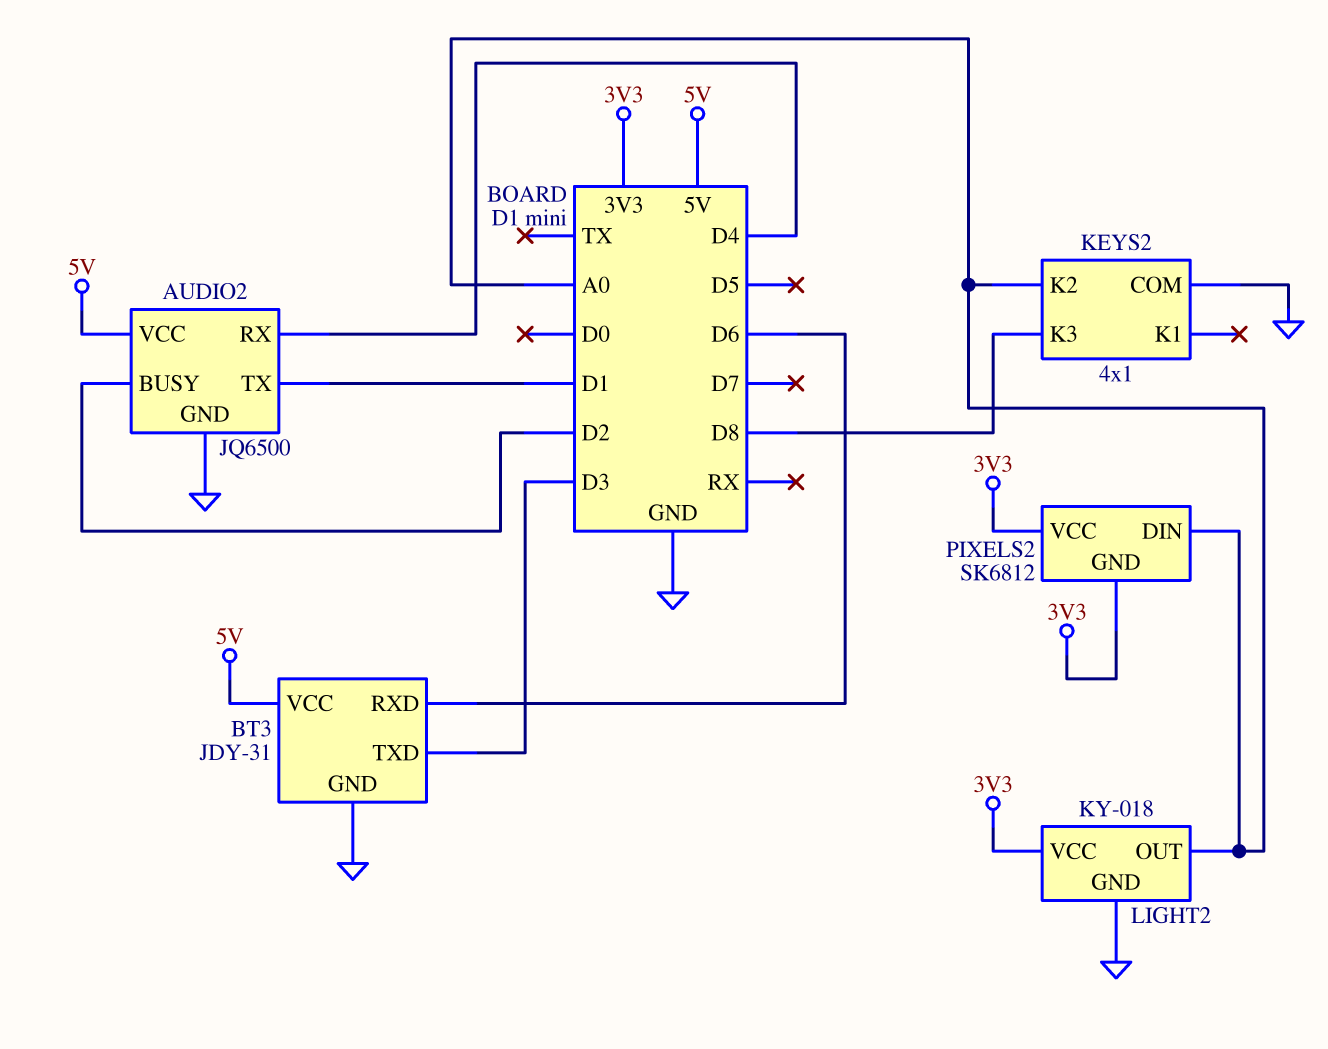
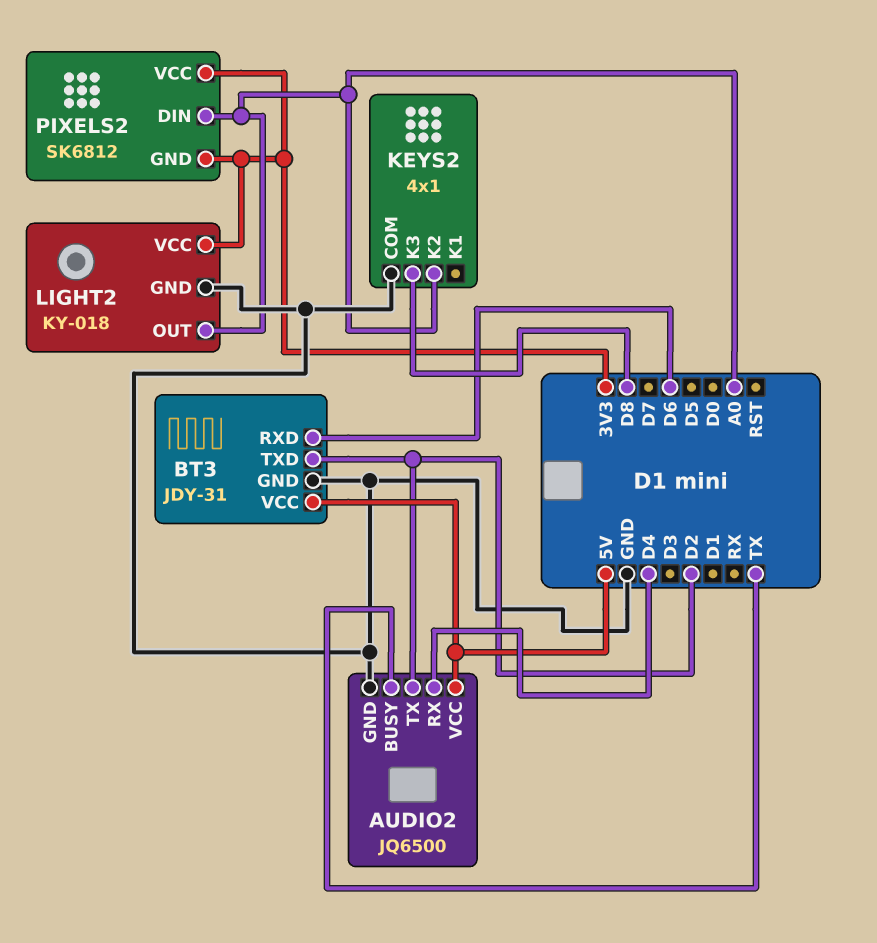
AUDIO2 pin BUSY: D2 -> TX
AUDIO2 pin TX: D1 -> D2
BT3 pin TXD: D3 -> D2

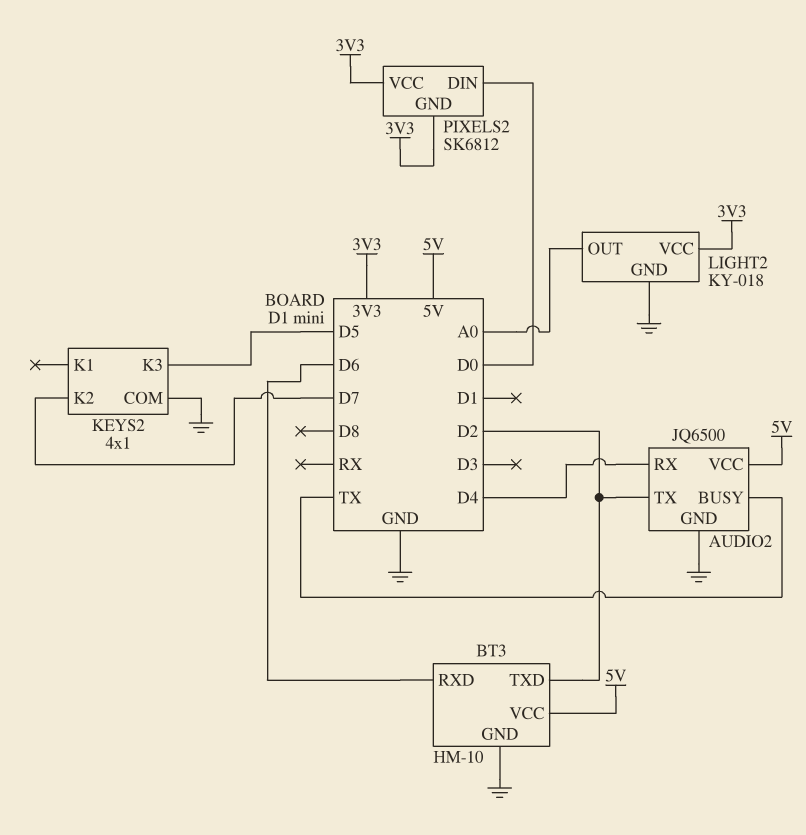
BT3: JDY-31 -> HM-10
KEYS2 pin K2: A0 -> D7
KEYS2 pin K3: D8 -> D5
PIXELS2 pin DIN: A0 -> D0

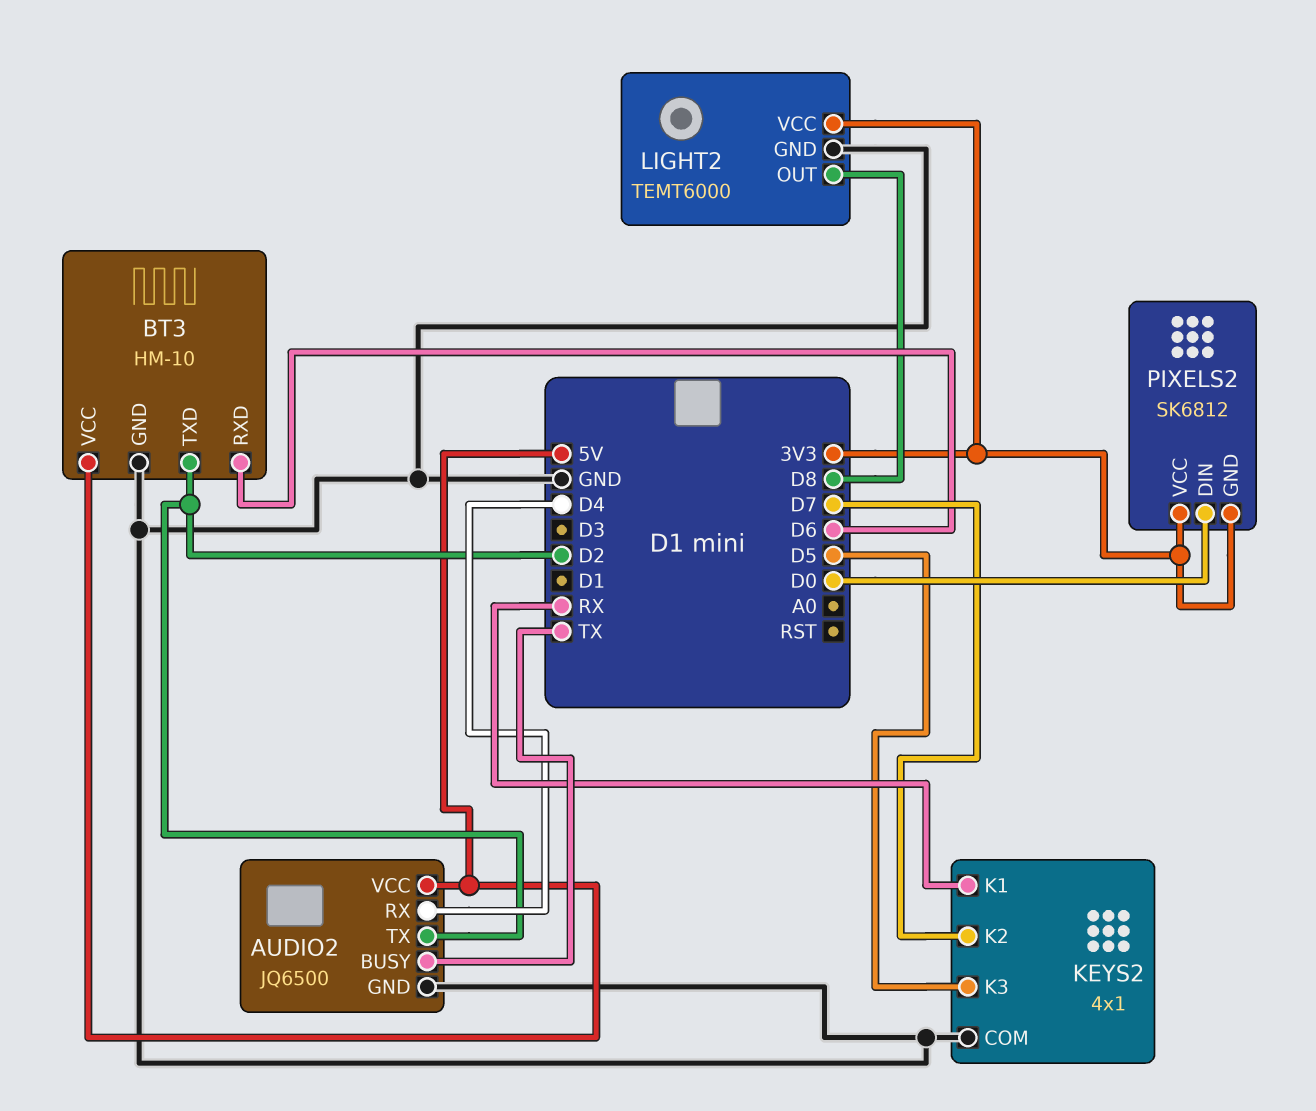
KEYS2 pin K1: none -> RX
LIGHT2: KY-018 -> TEMT6000
LIGHT2 pin OUT: A0 -> D8

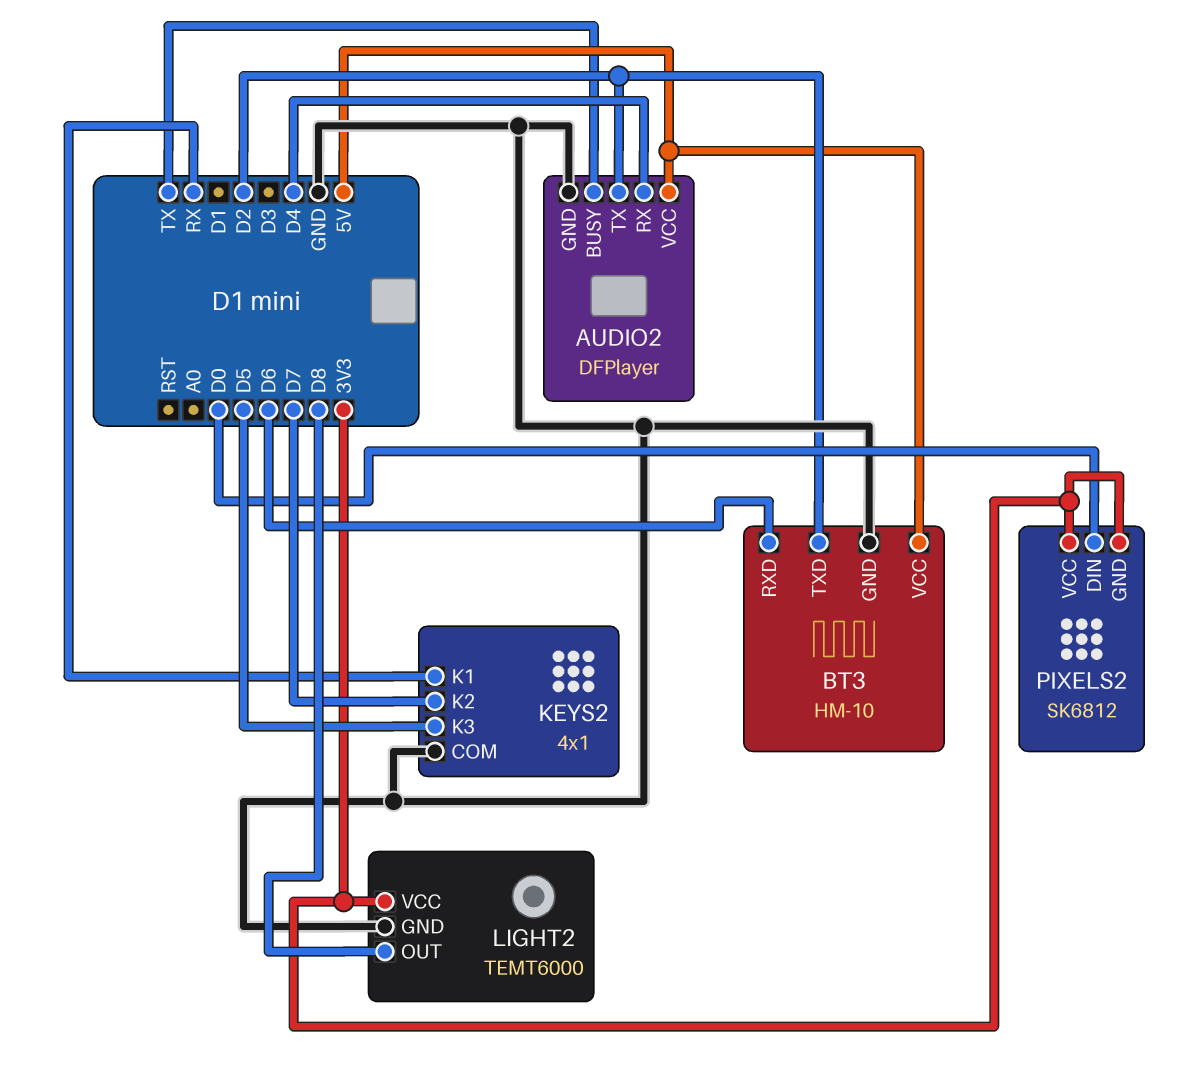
AUDIO2: JQ6500 -> DFPlayer

